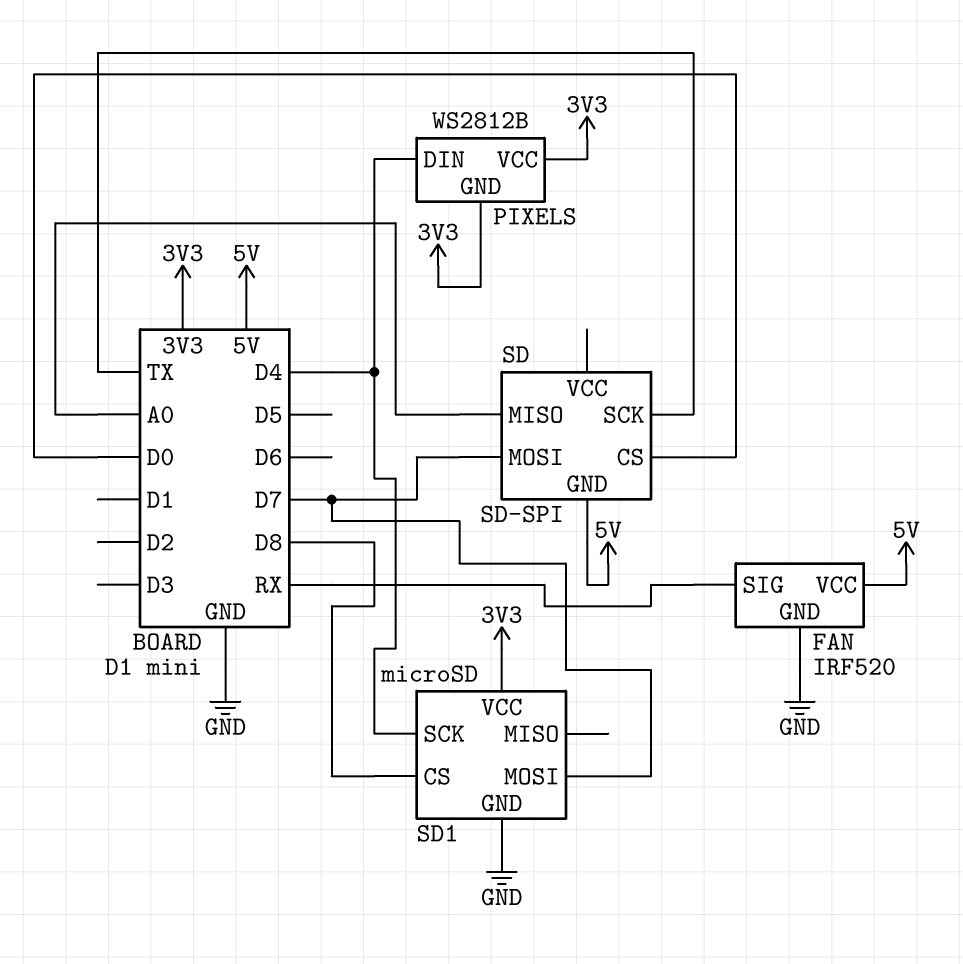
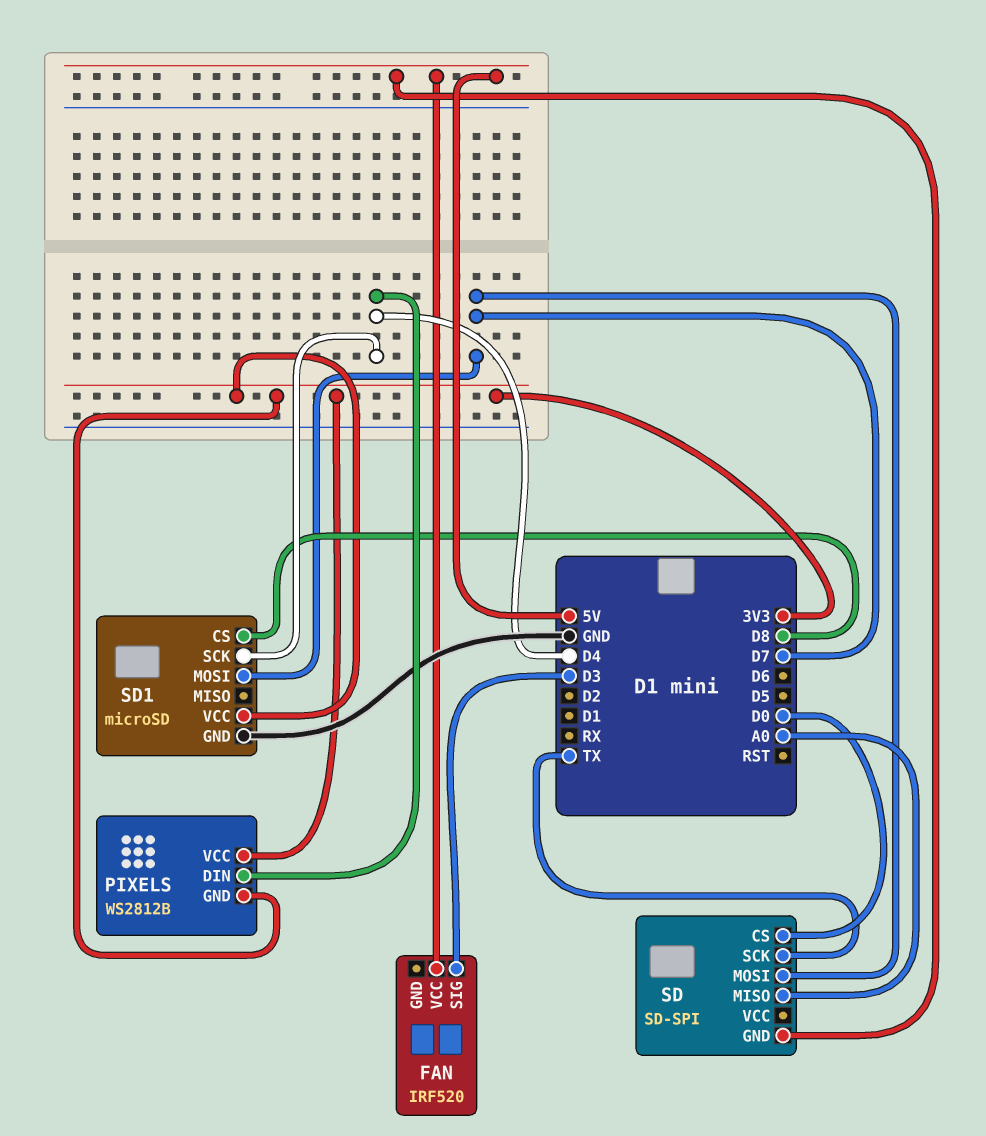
FAN pin GND: GND -> none
FAN pin SIG: RX -> D3

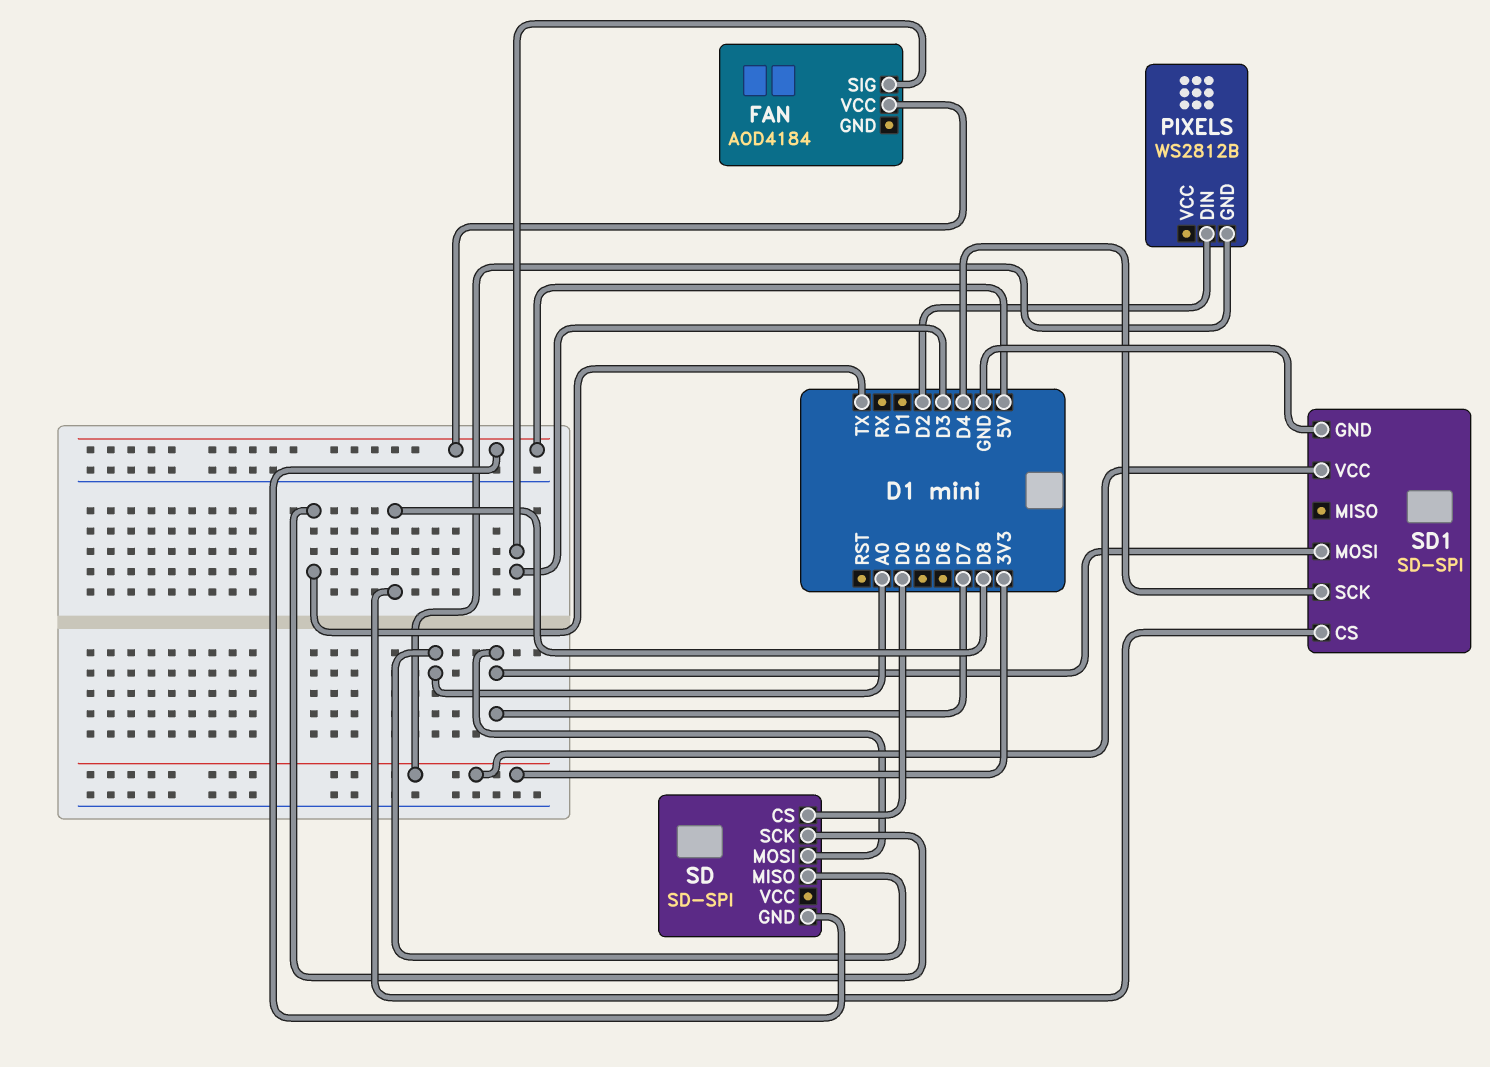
FAN: IRF520 -> AOD4184
PIXELS pin DIN: D4 -> D2
PIXELS pin VCC: 3V3 -> none
SD1: microSD -> SD-SPI

